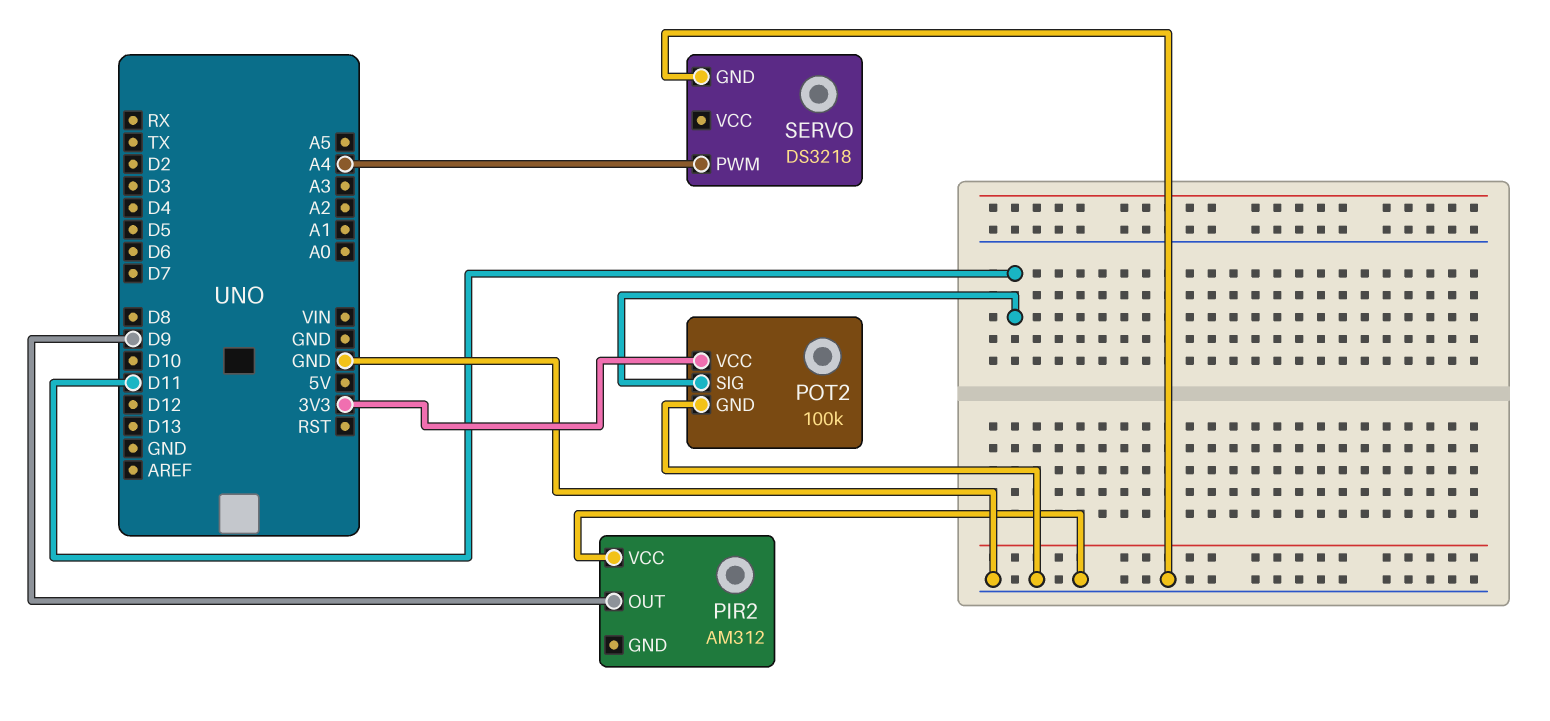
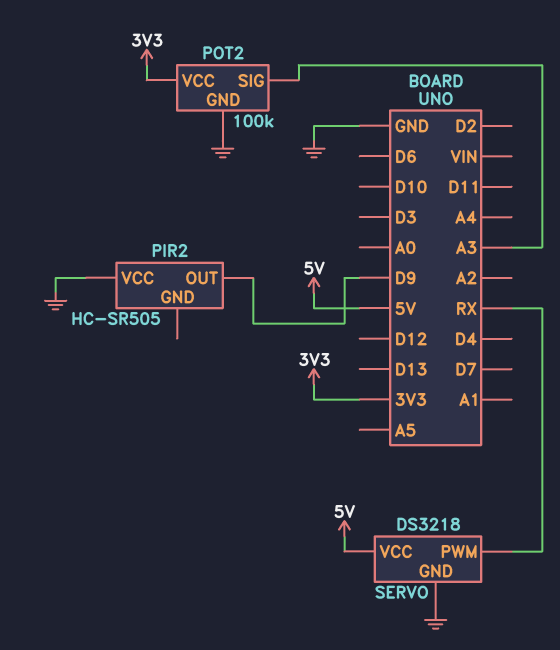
PIR2: AM312 -> HC-SR505
POT2 pin SIG: D11 -> A3
SERVO pin PWM: A4 -> RX
SERVO pin VCC: none -> 5V

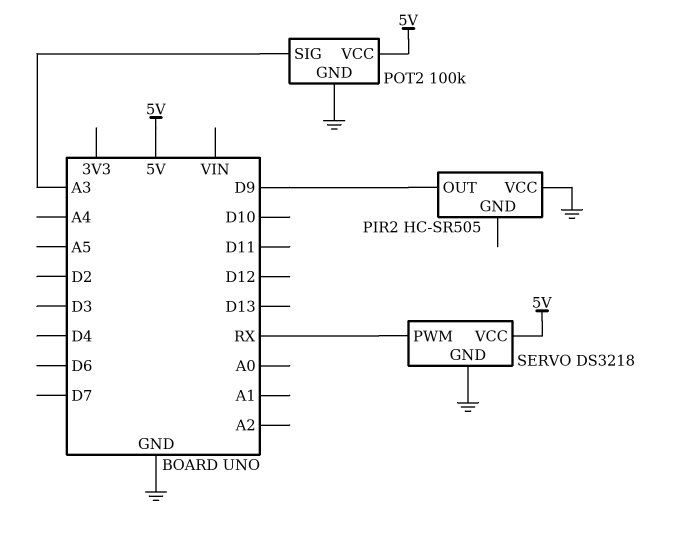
POT2 pin VCC: 3V3 -> 5V

